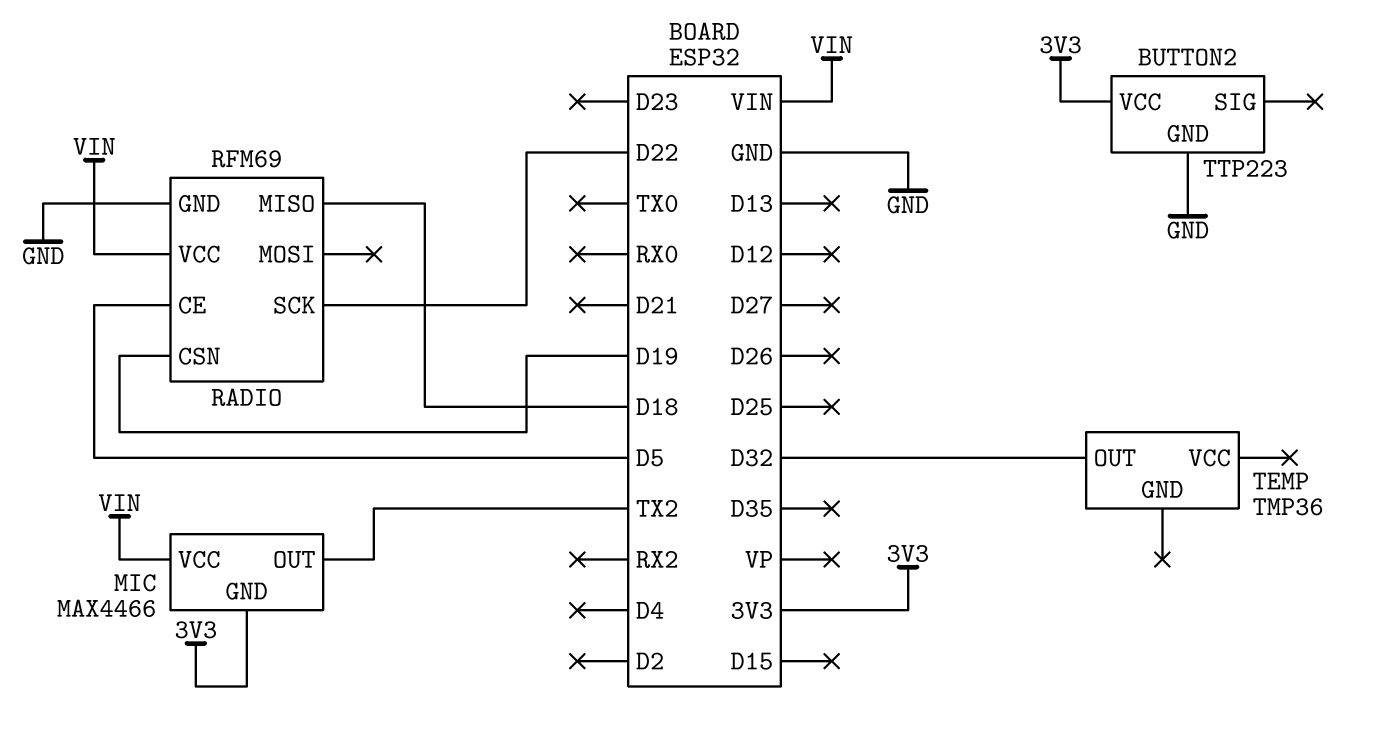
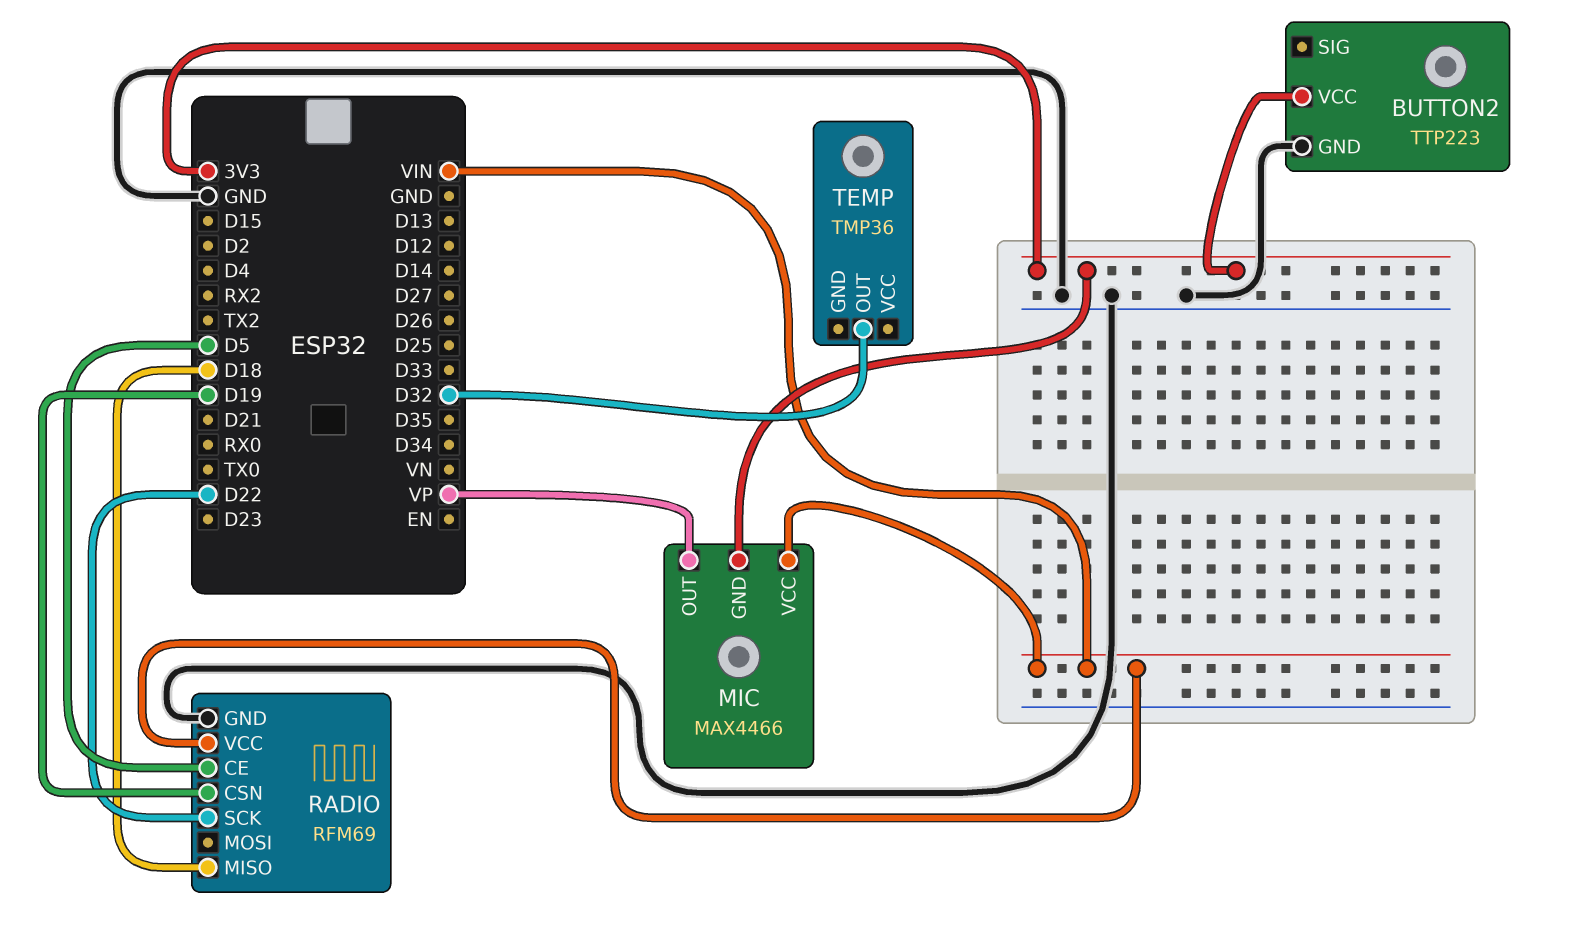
MIC pin OUT: TX2 -> VP

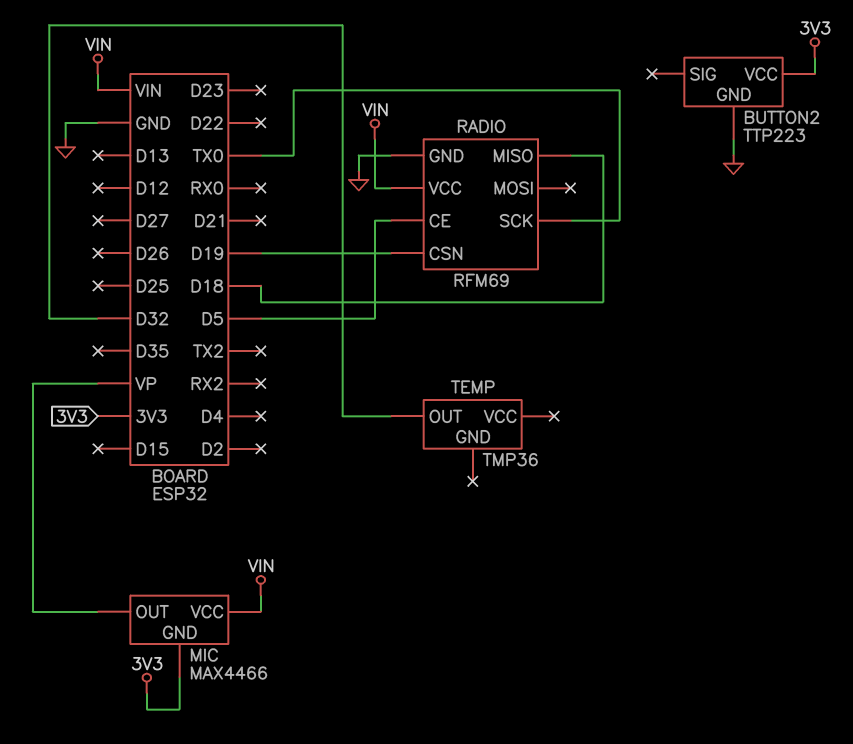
RADIO pin SCK: D22 -> TX0

